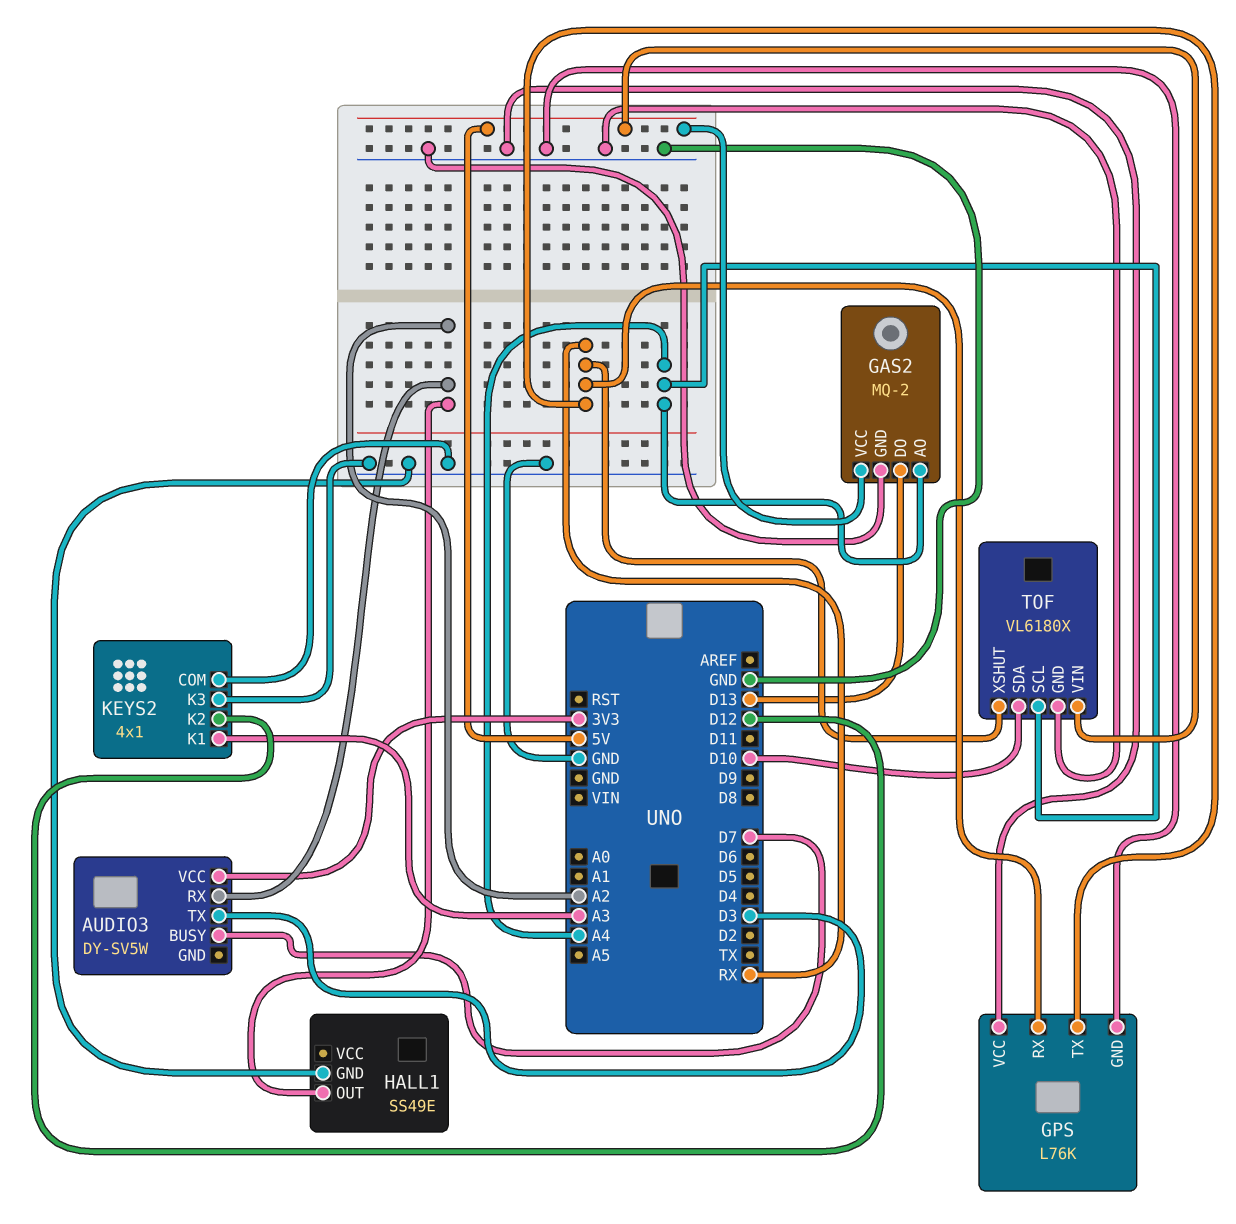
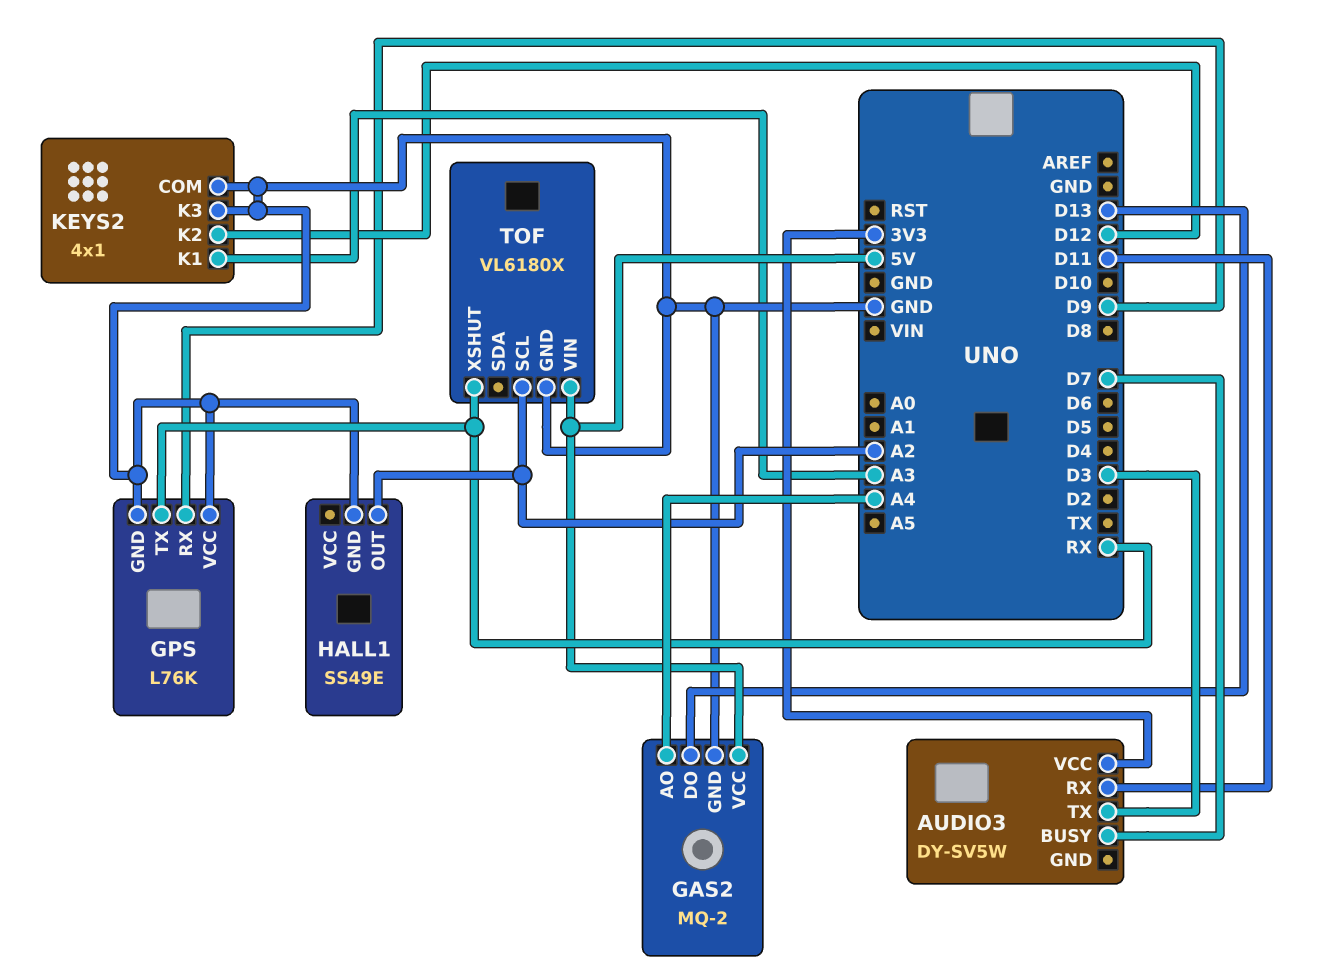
AUDIO3 pin RX: A2 -> D11
GPS pin RX: RX -> D9
TOF pin SCL: A4 -> A2
TOF pin SDA: D10 -> none

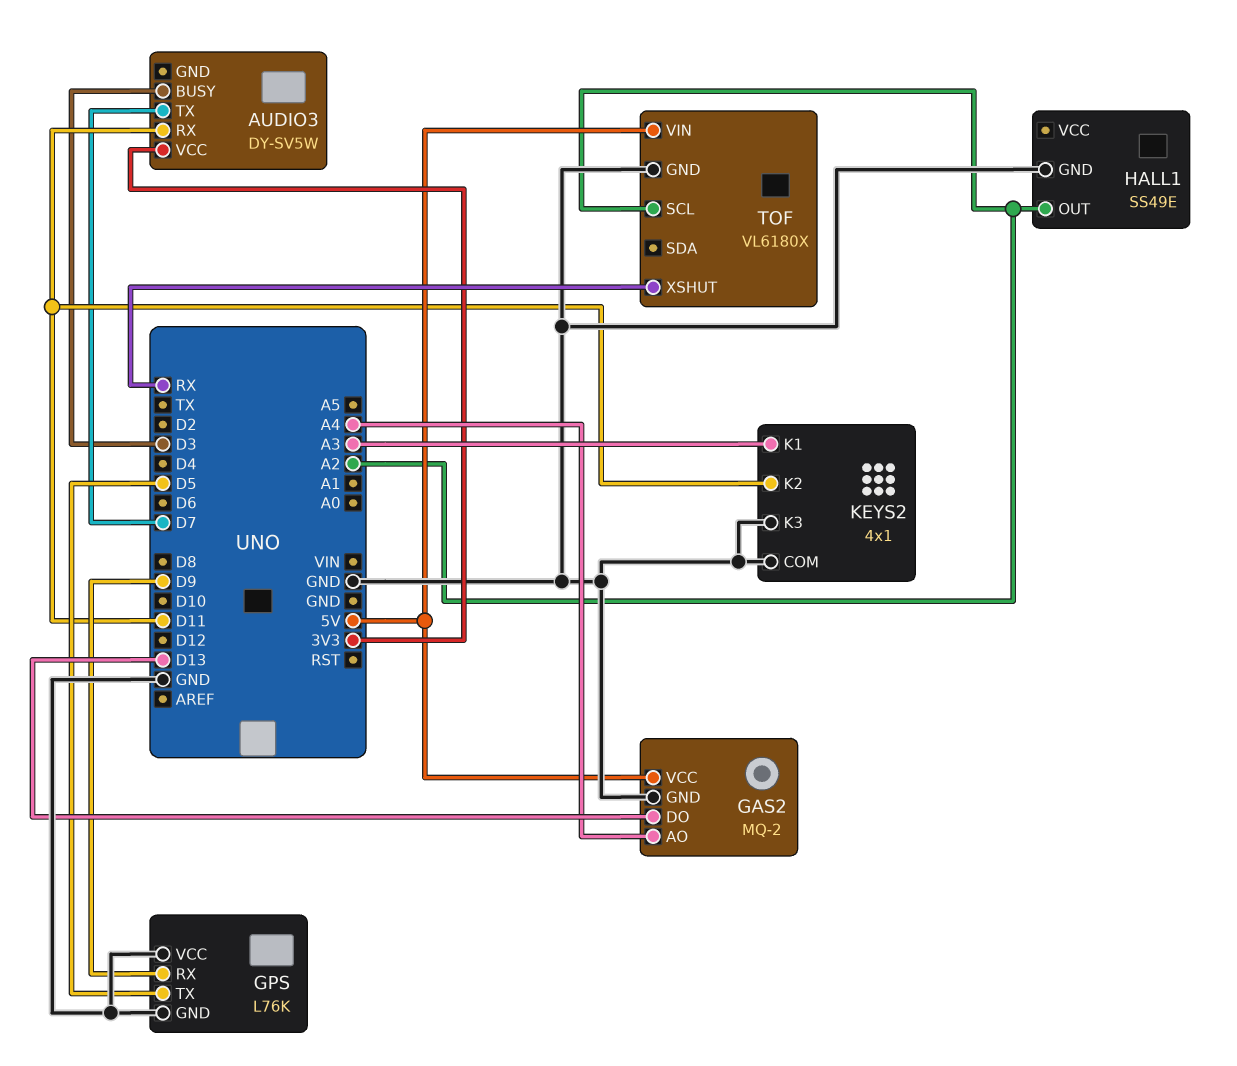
AUDIO3 pin BUSY: D7 -> D3
AUDIO3 pin TX: D3 -> D7
GPS pin TX: RX -> D5
KEYS2 pin K2: D12 -> D11

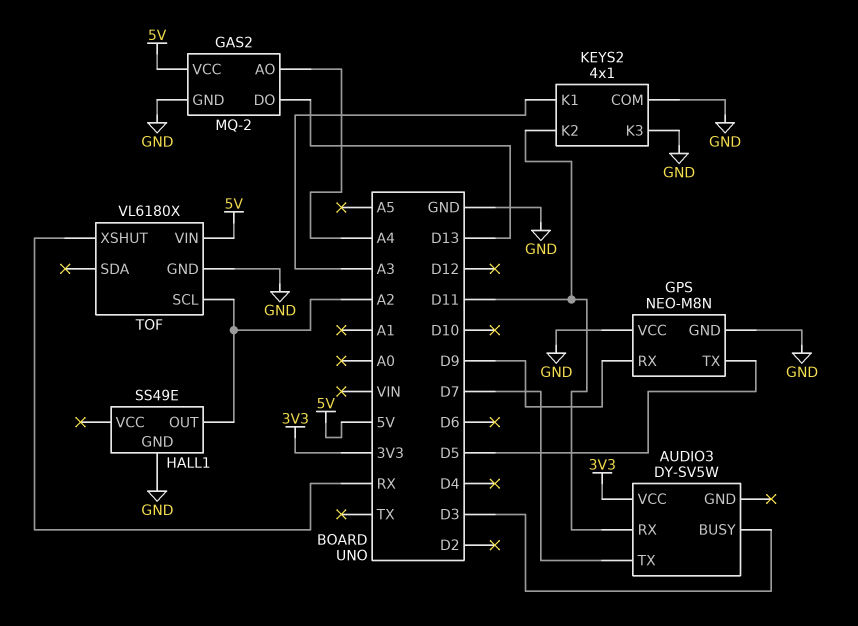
GPS: L76K -> NEO-M8N

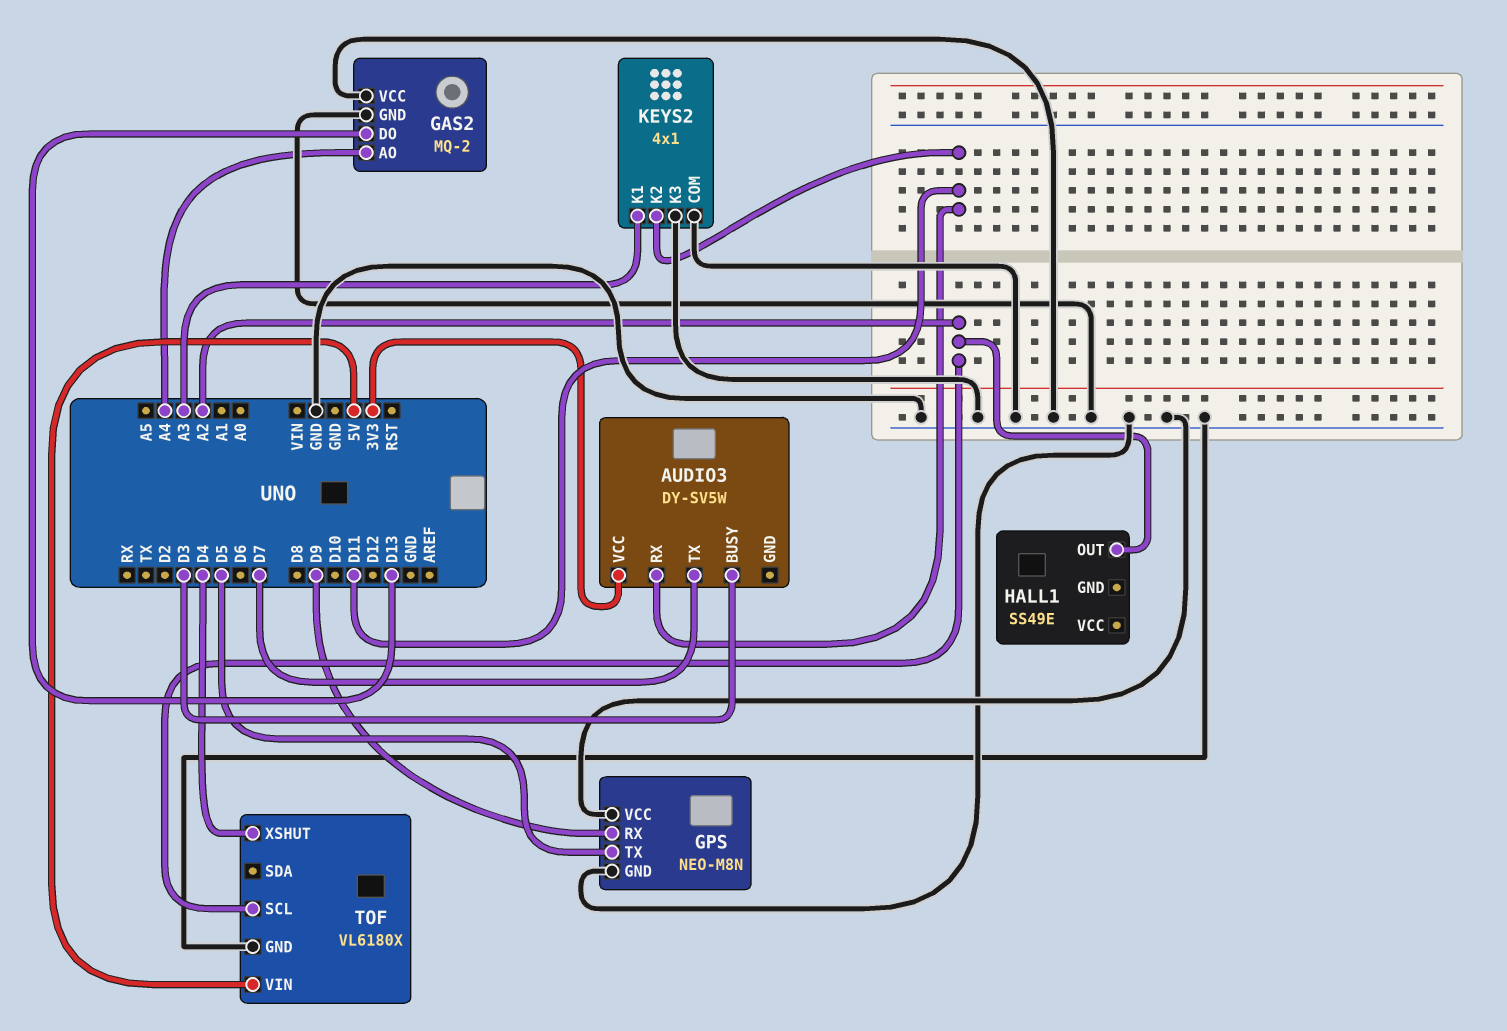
GAS2 pin VCC: 5V -> GND
HALL1 pin GND: GND -> none
TOF pin XSHUT: RX -> D4

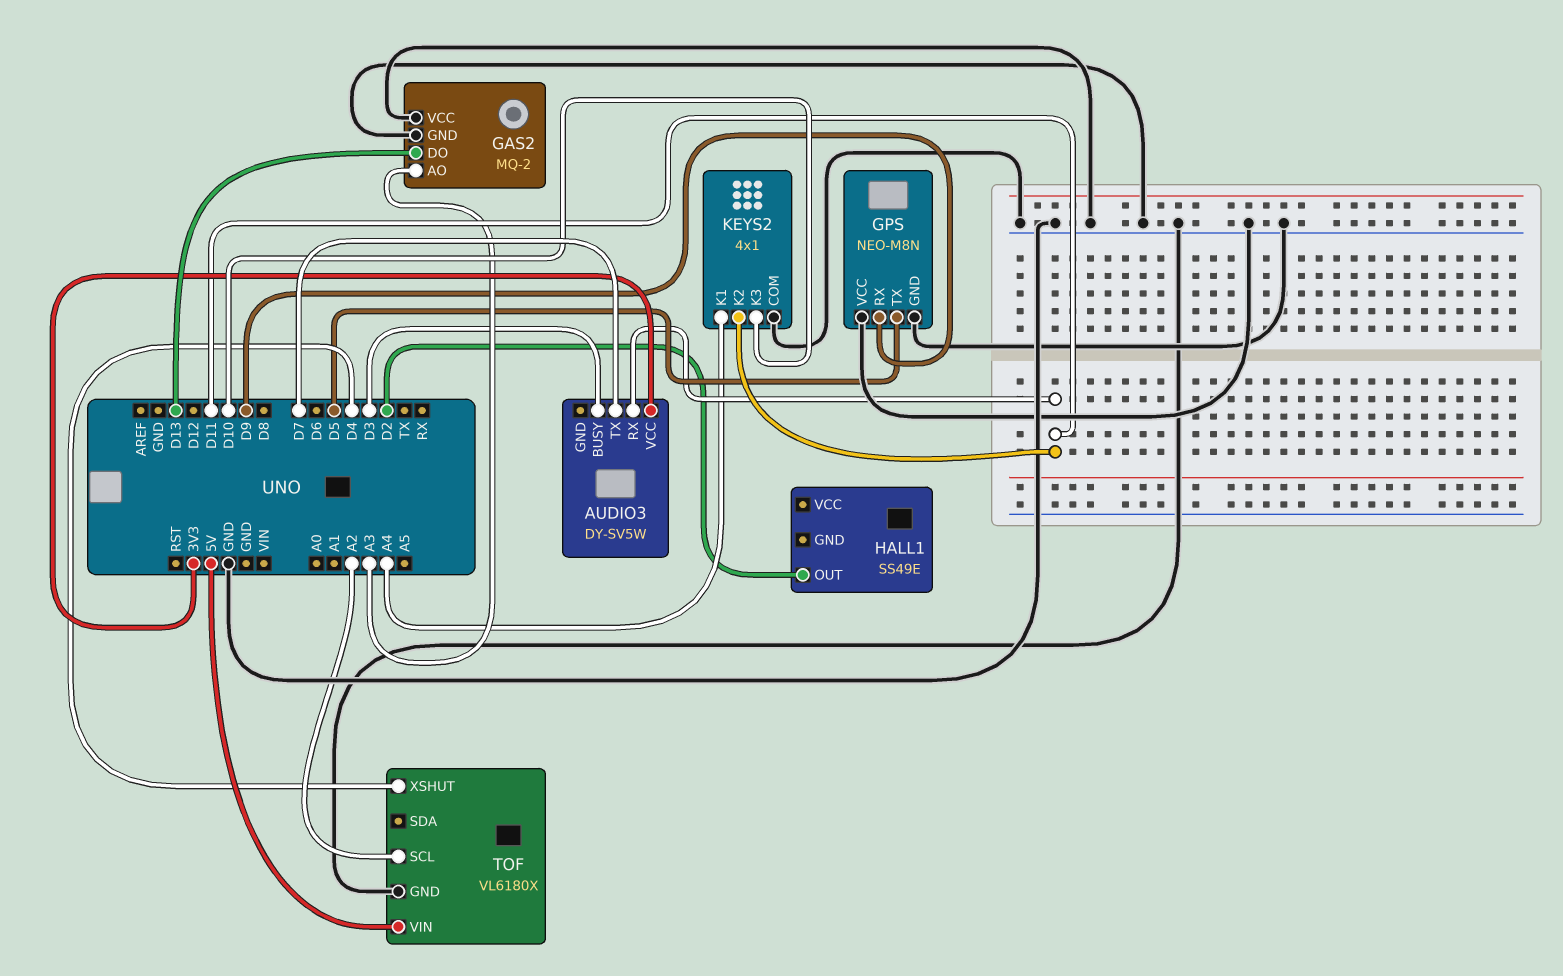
GAS2 pin AO: A4 -> A3
HALL1 pin OUT: A2 -> D2
KEYS2 pin K1: A3 -> A4
KEYS2 pin K3: GND -> D10

